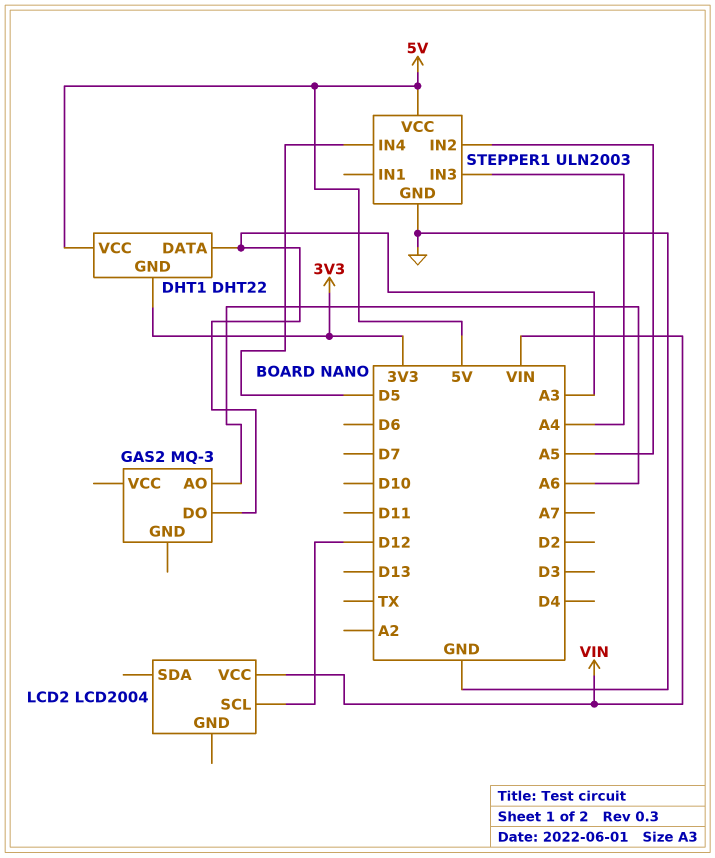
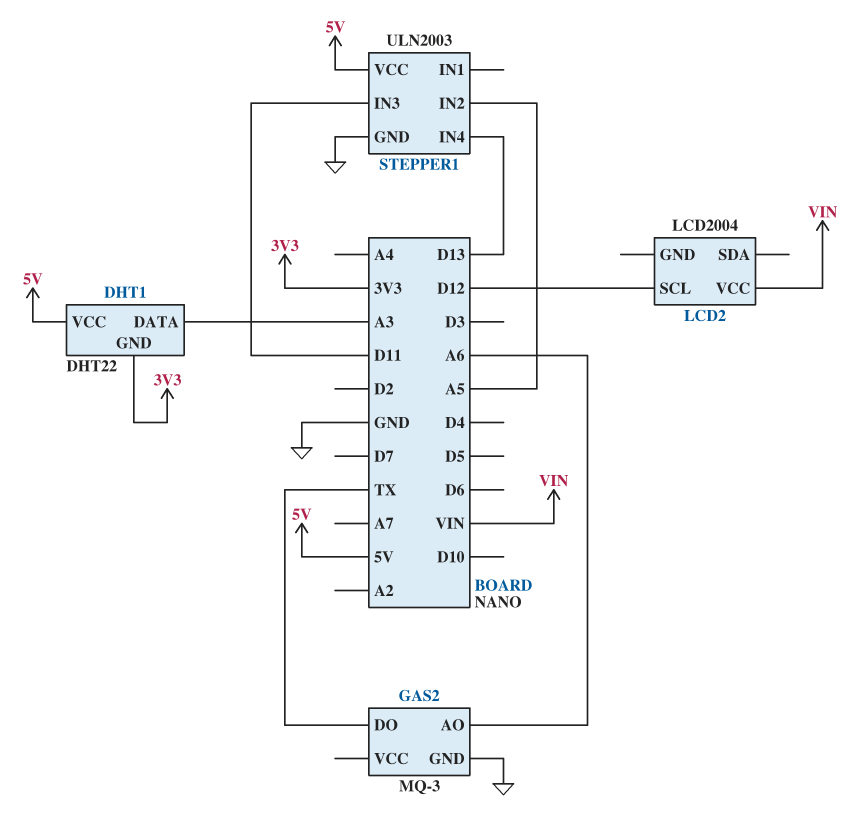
GAS2 pin DO: A3 -> TX
GAS2 pin GND: none -> GND
STEPPER1 pin IN3: A4 -> D11
STEPPER1 pin IN4: D5 -> D13

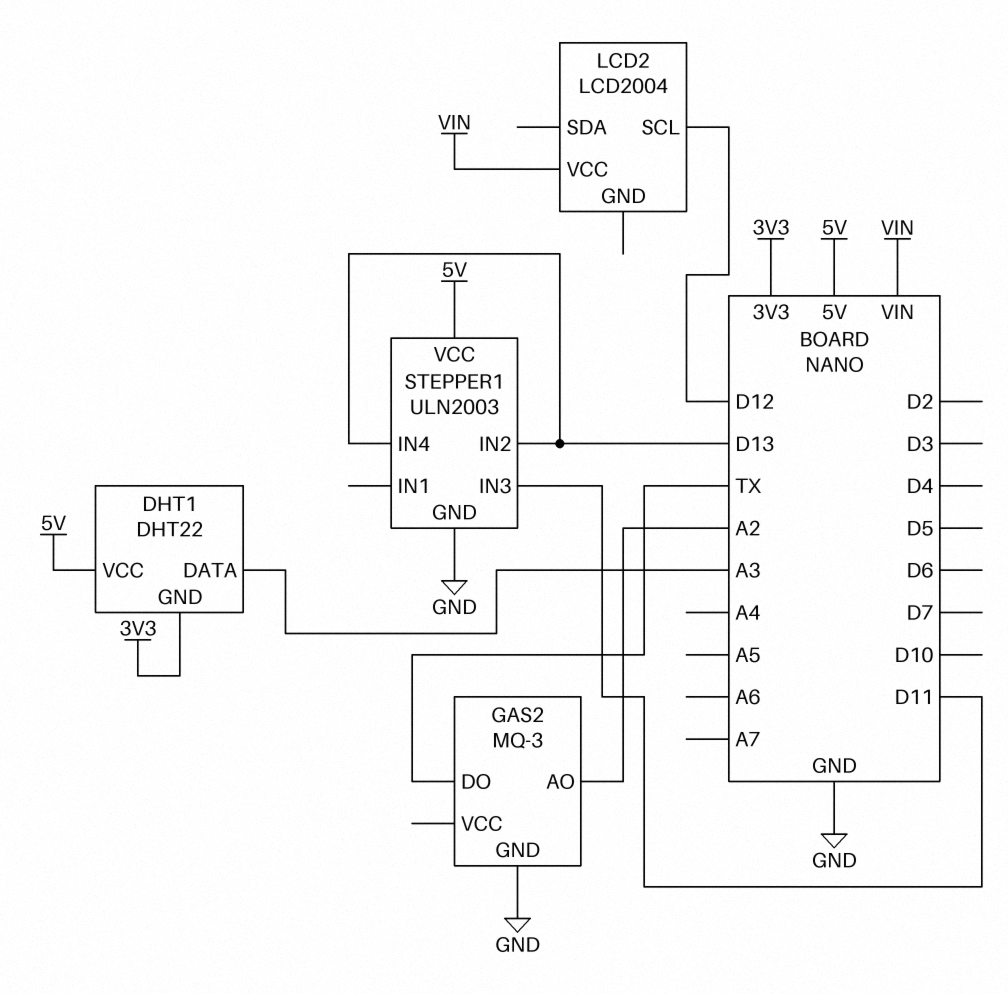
GAS2 pin AO: A6 -> A2
STEPPER1 pin IN2: A5 -> D13

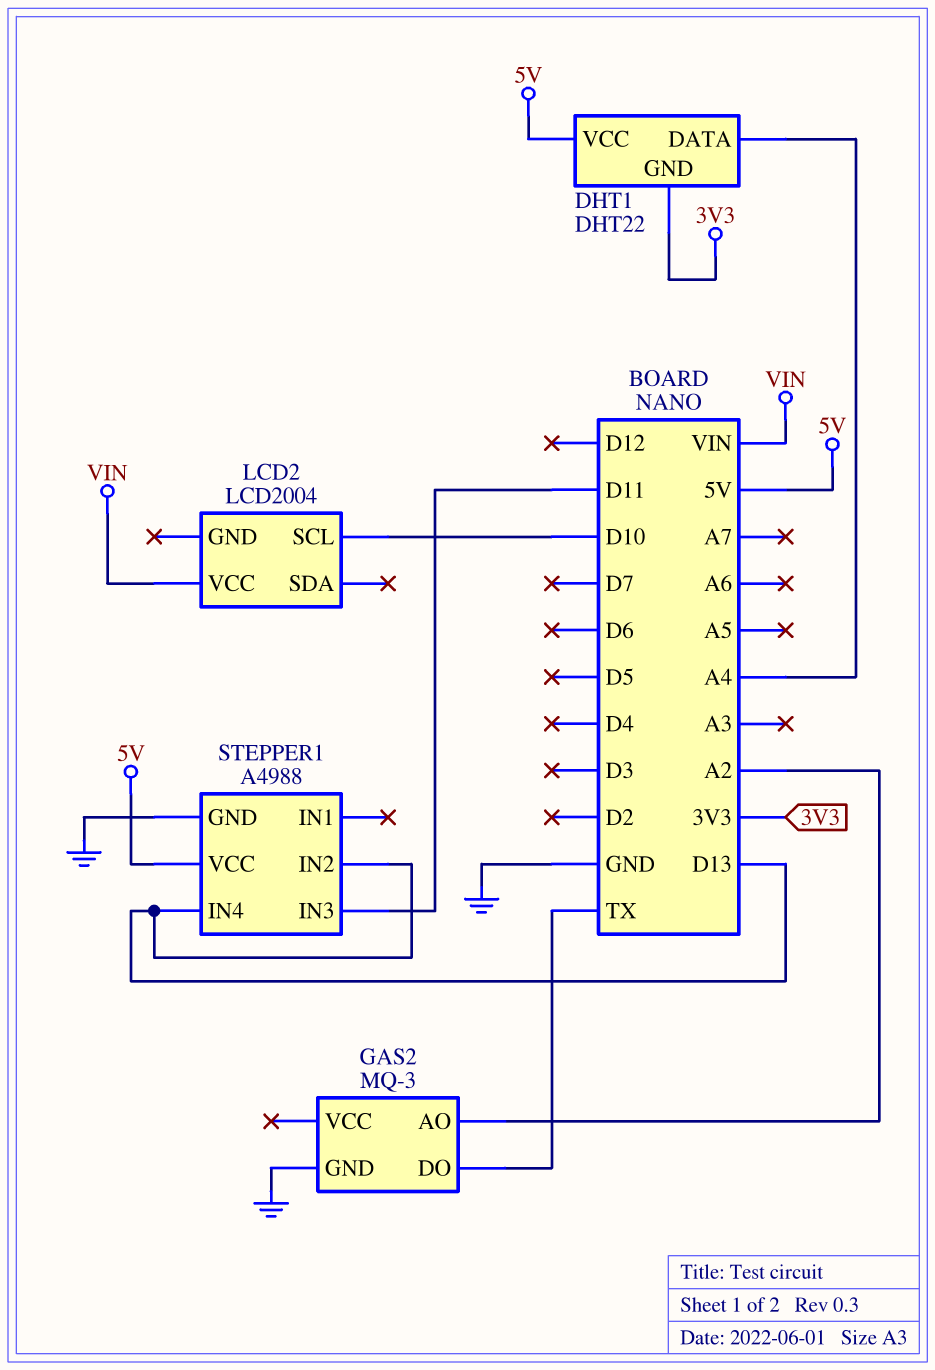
DHT1 pin DATA: A3 -> A4
LCD2 pin SCL: D12 -> D10
STEPPER1: ULN2003 -> A4988

